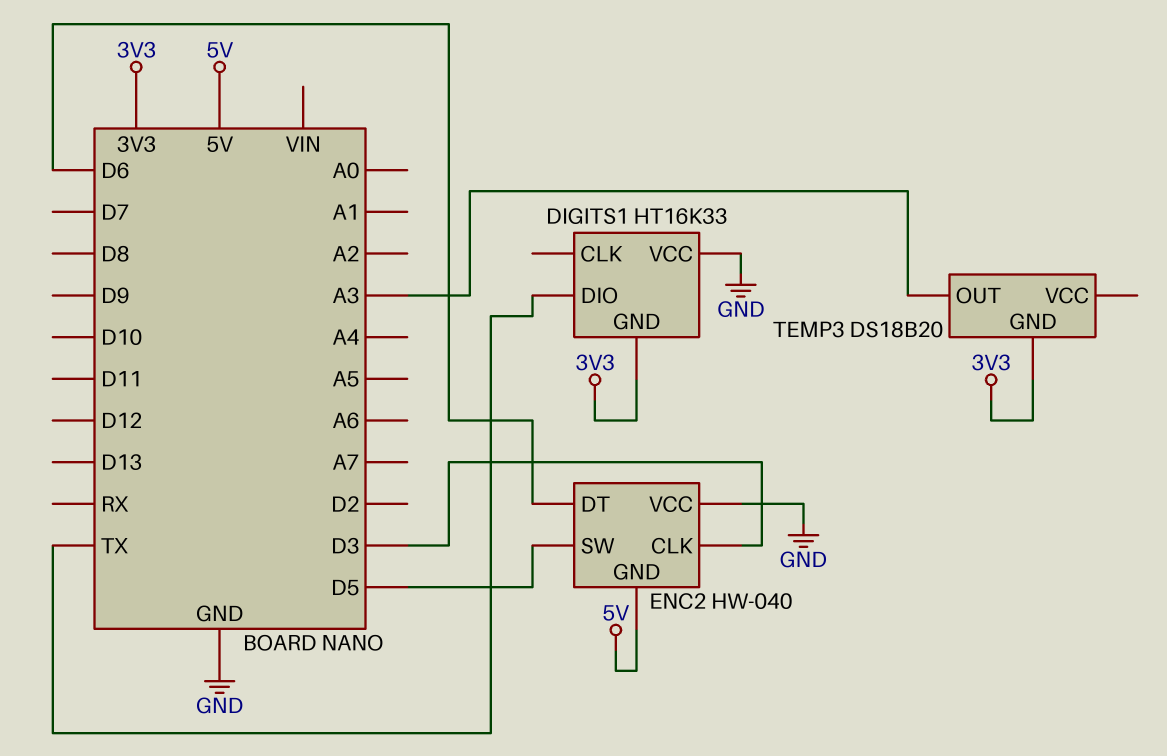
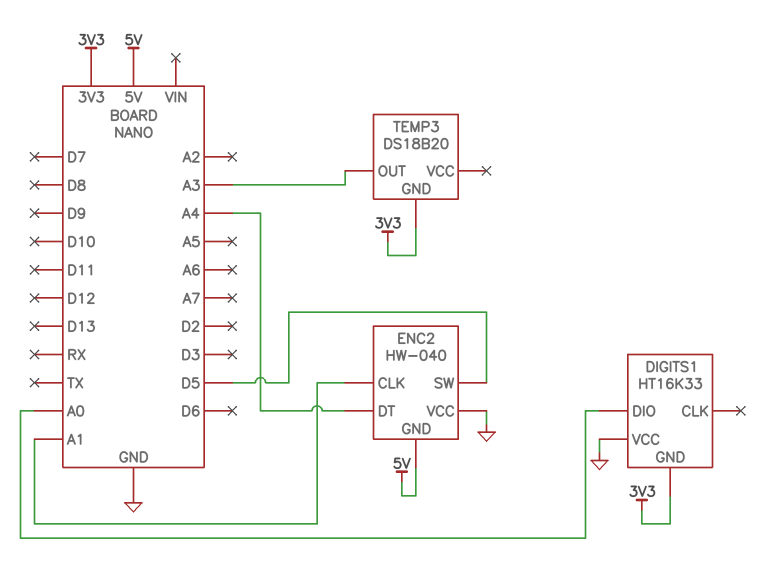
DIGITS1 pin DIO: TX -> A0
ENC2 pin CLK: D3 -> A1
ENC2 pin DT: D6 -> A4

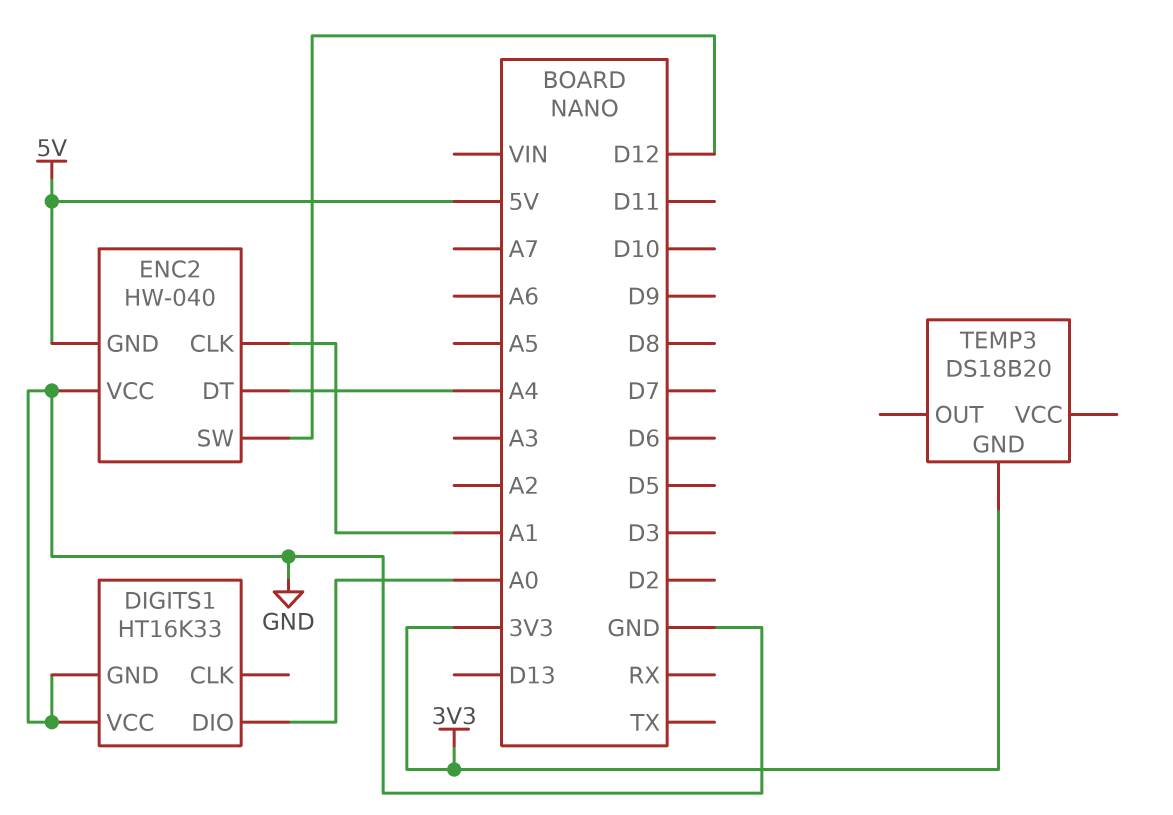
DIGITS1 pin GND: 3V3 -> GND
ENC2 pin SW: D5 -> D12
TEMP3 pin OUT: A3 -> none

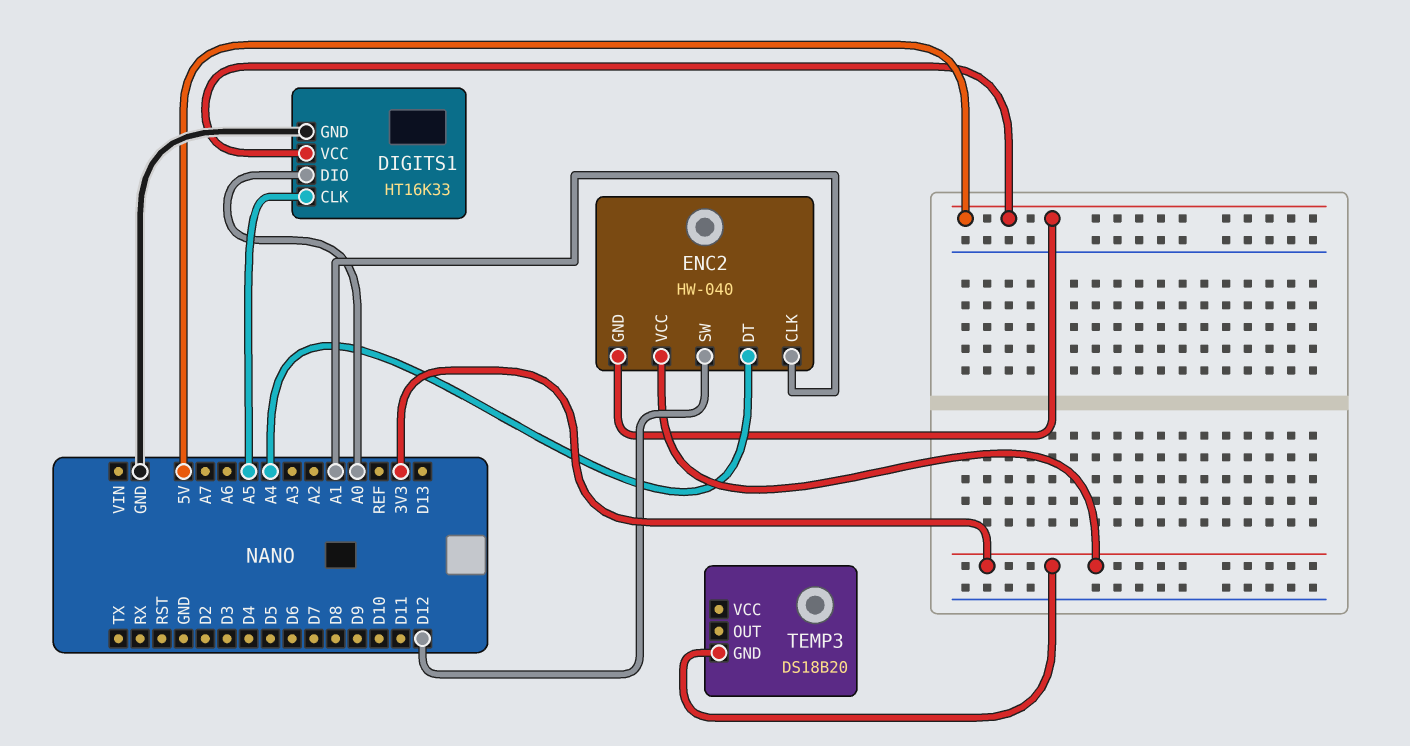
DIGITS1 pin CLK: none -> A5
DIGITS1 pin VCC: GND -> 5V
ENC2 pin VCC: GND -> 3V3

